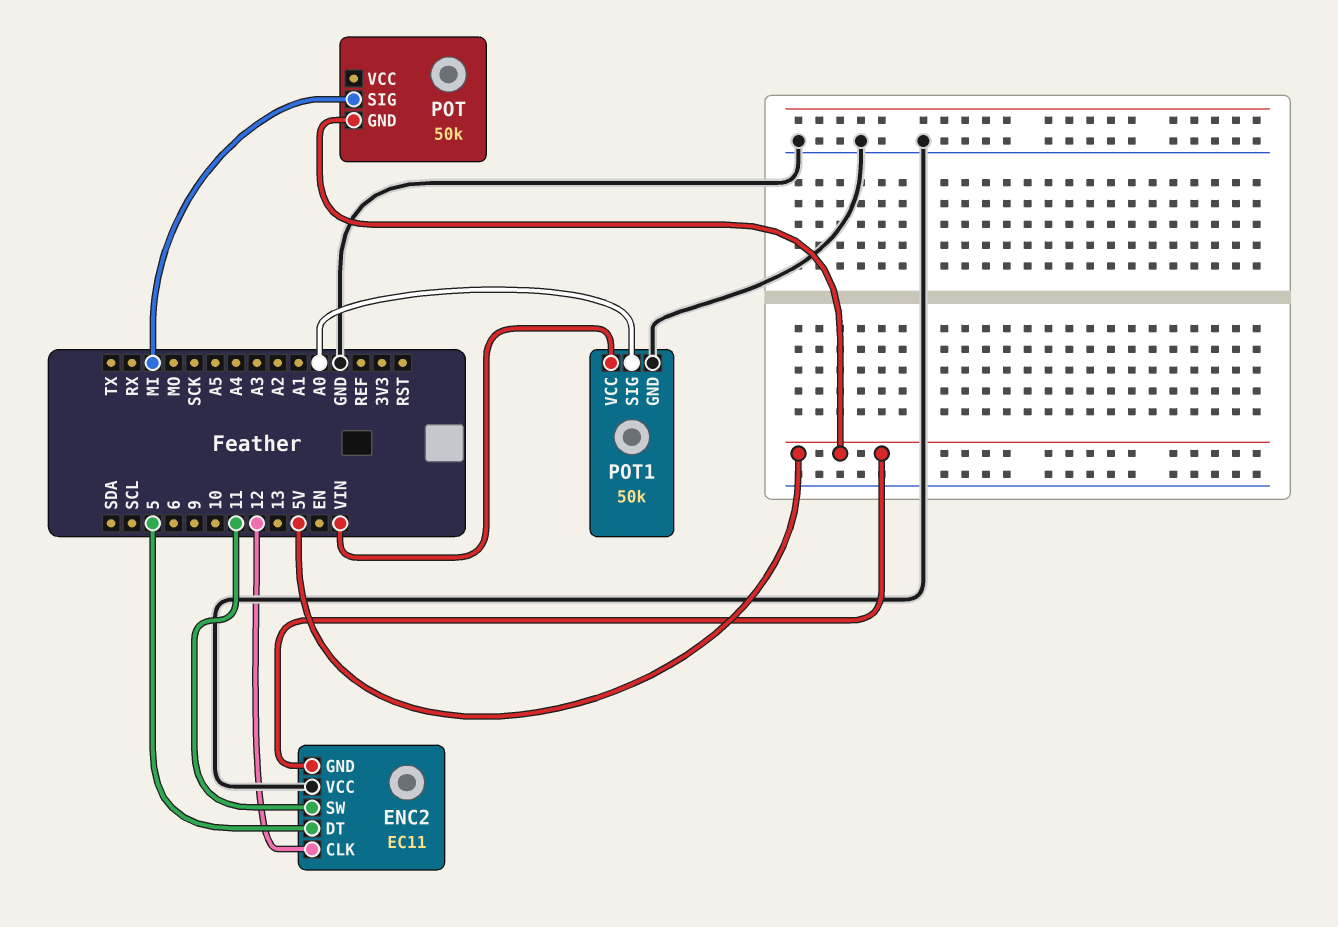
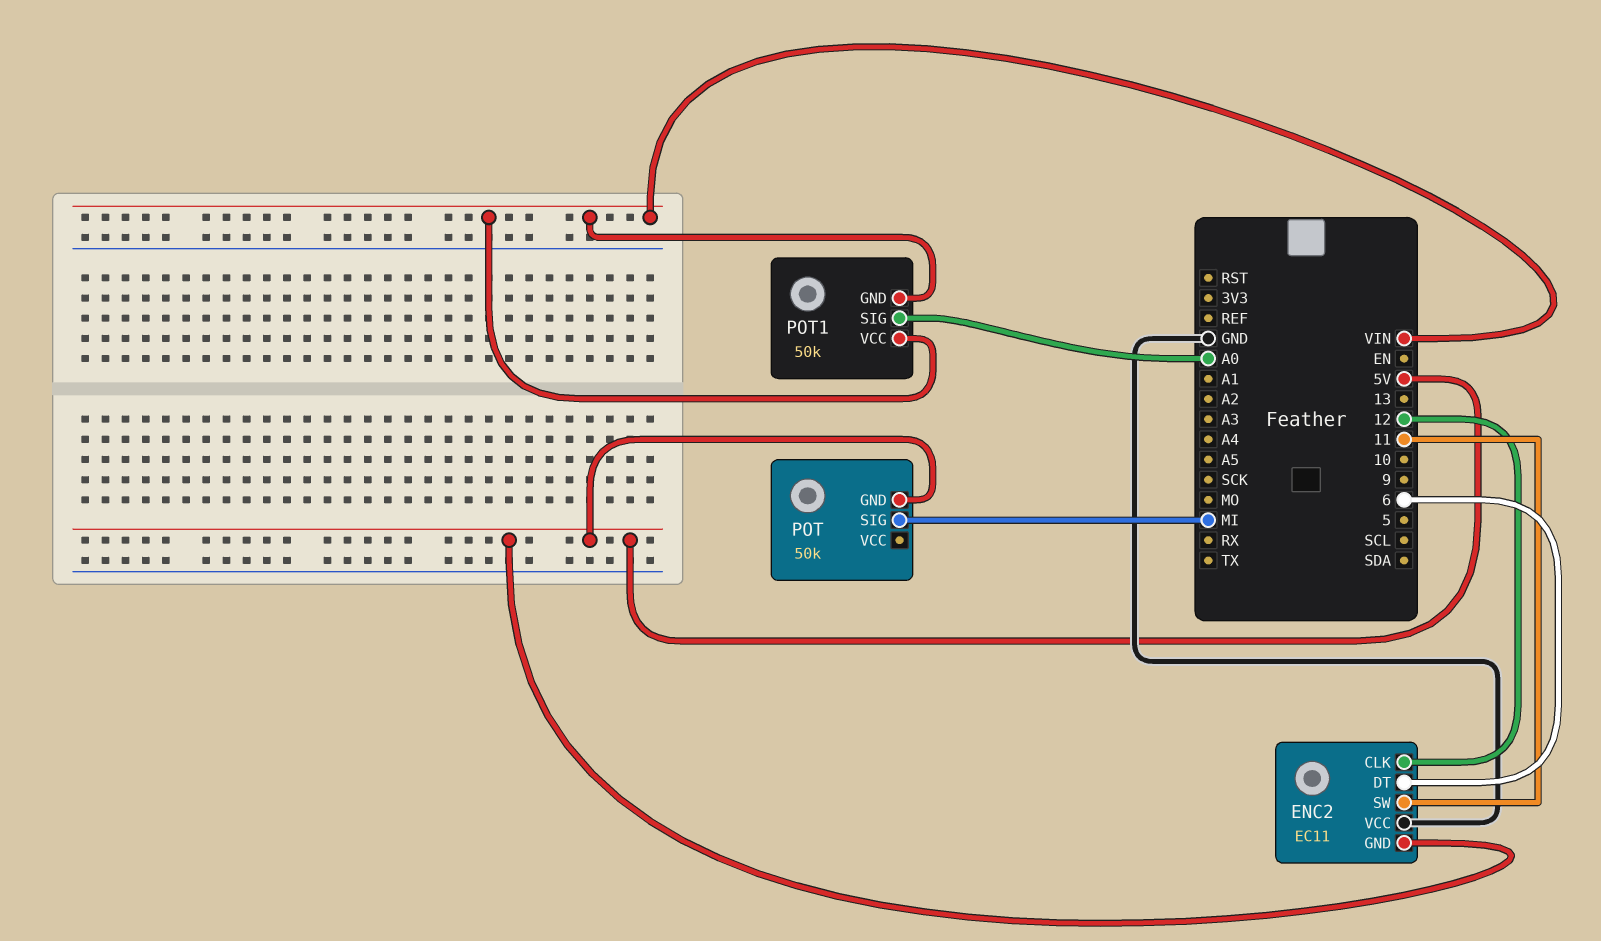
ENC2 pin DT: 5 -> 6
POT1 pin GND: GND -> VIN

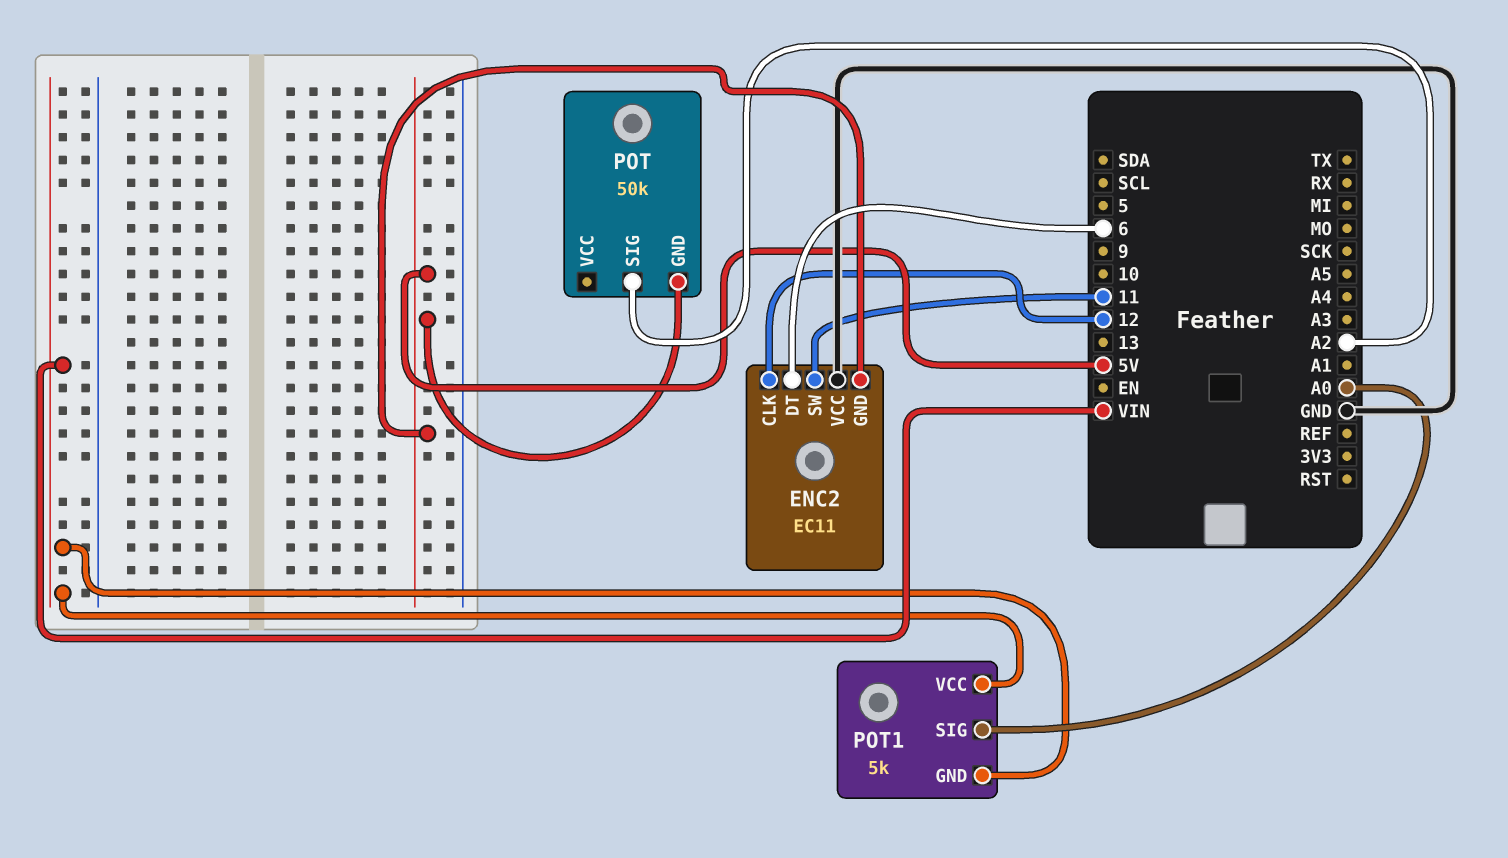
POT pin SIG: MI -> A2
POT1: 50k -> 5k

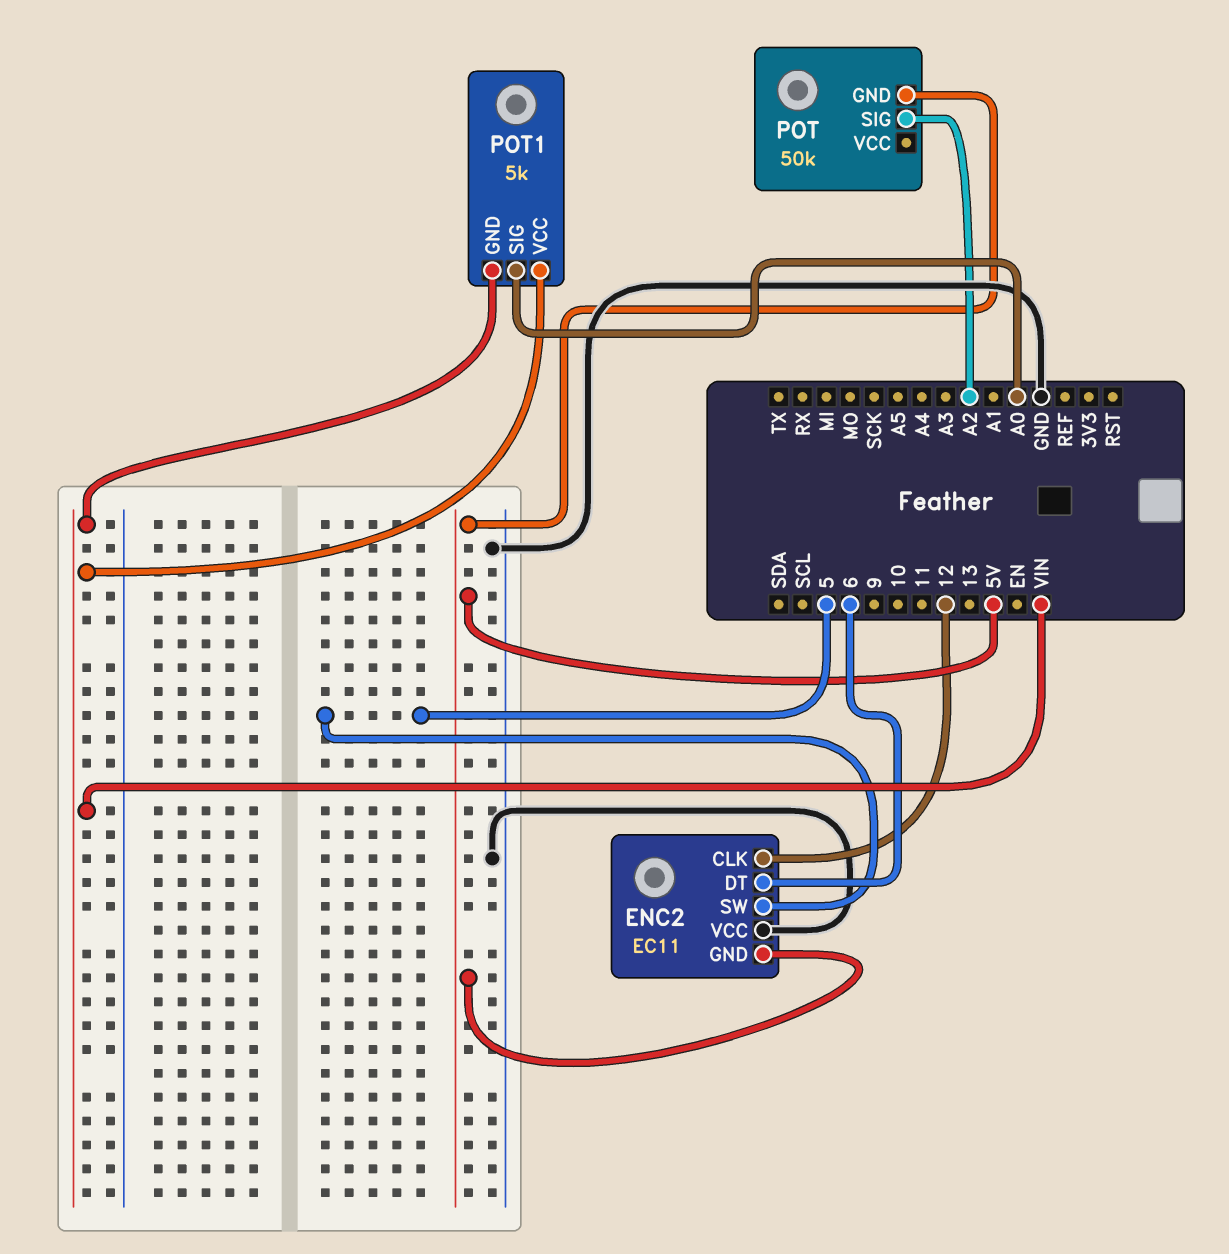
ENC2 pin SW: 11 -> 5

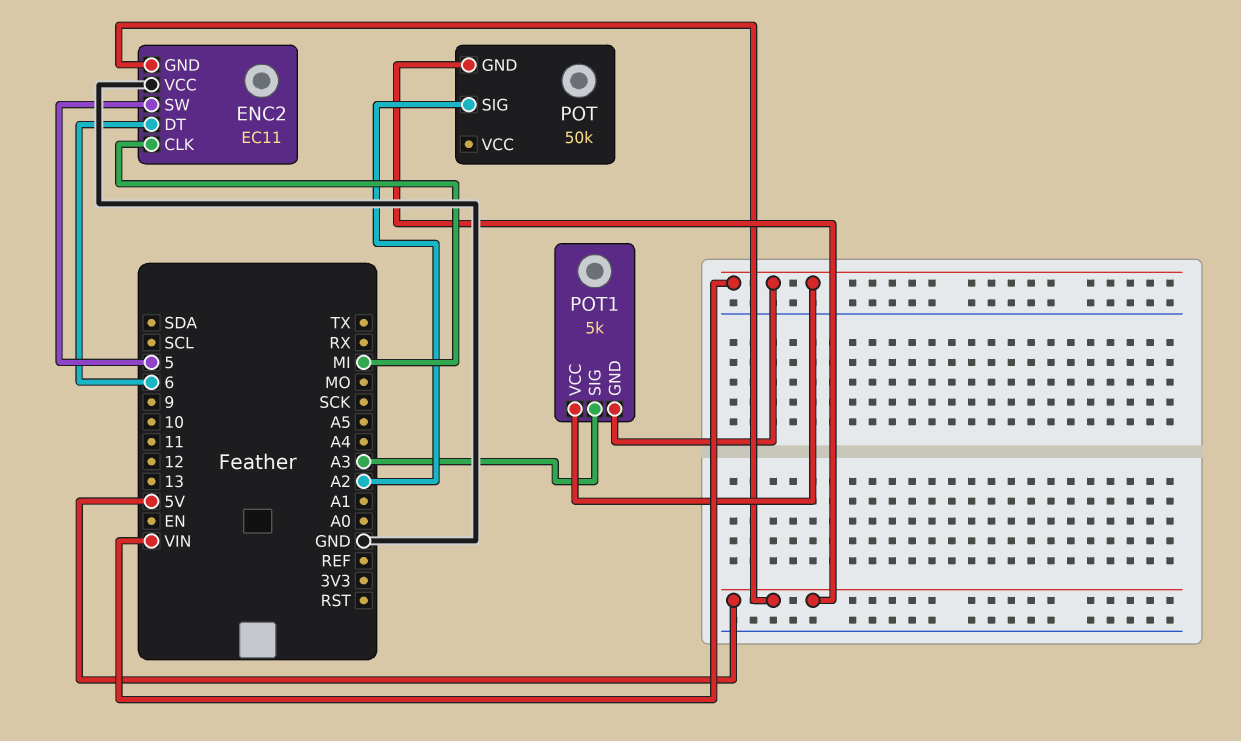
ENC2 pin CLK: 12 -> MI
POT1 pin SIG: A0 -> A3

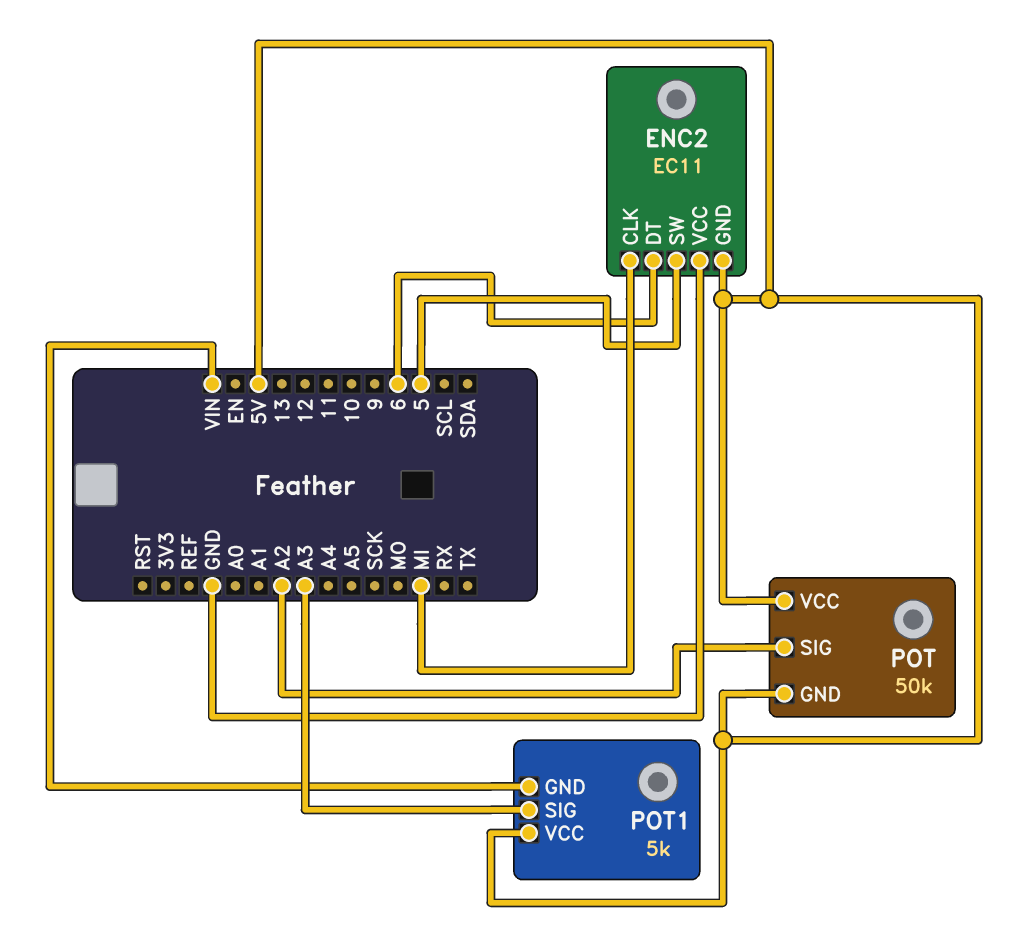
POT pin VCC: none -> 5V
POT1 pin VCC: VIN -> 5V

